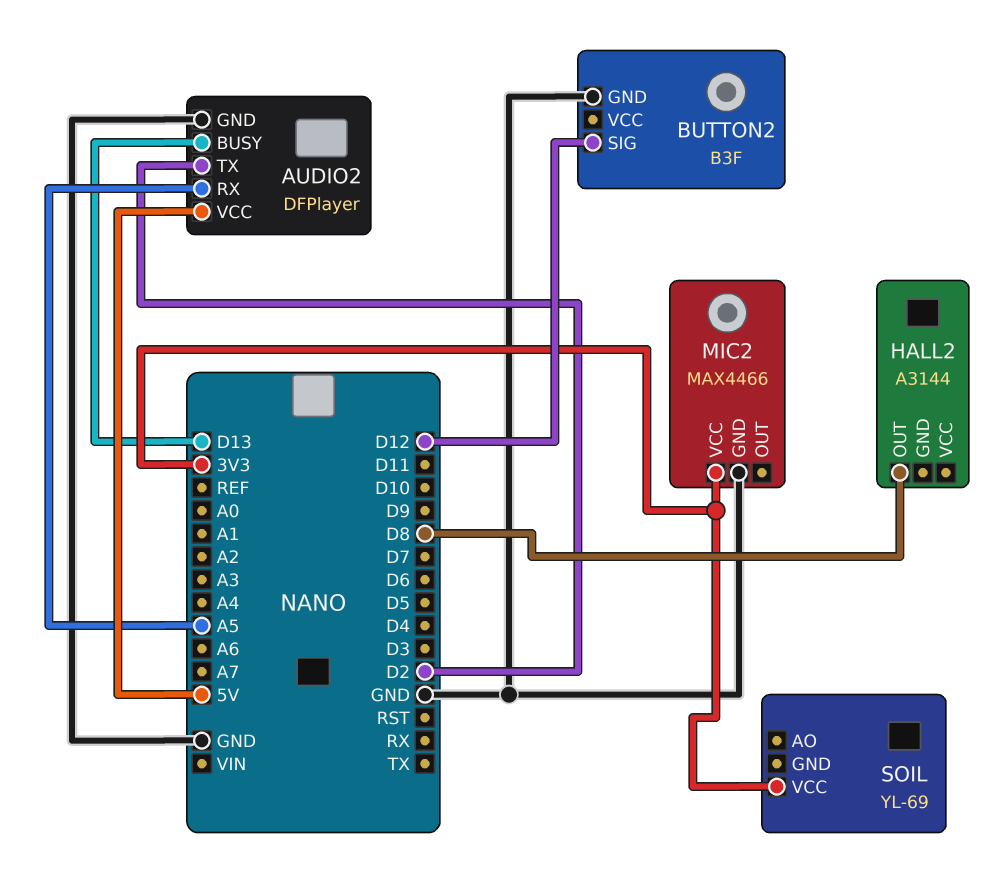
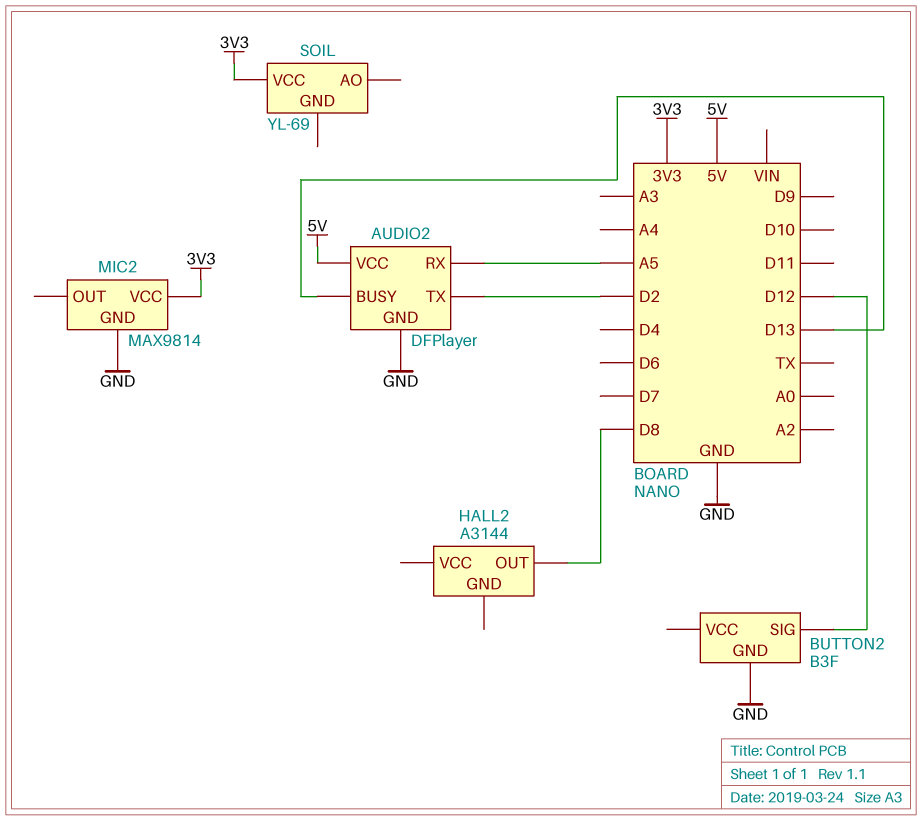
MIC2: MAX4466 -> MAX9814

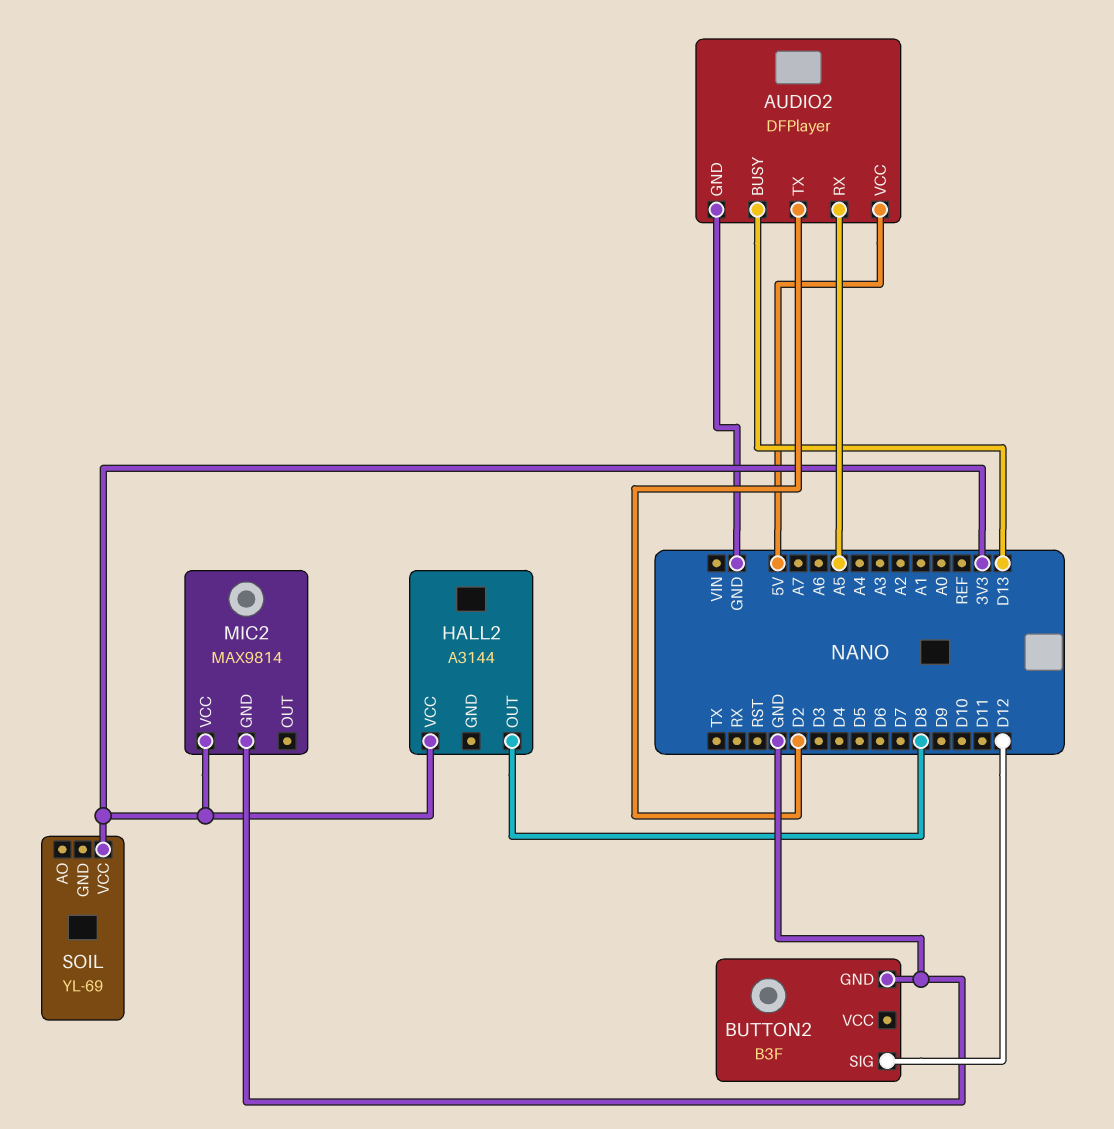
HALL2 pin VCC: none -> 3V3

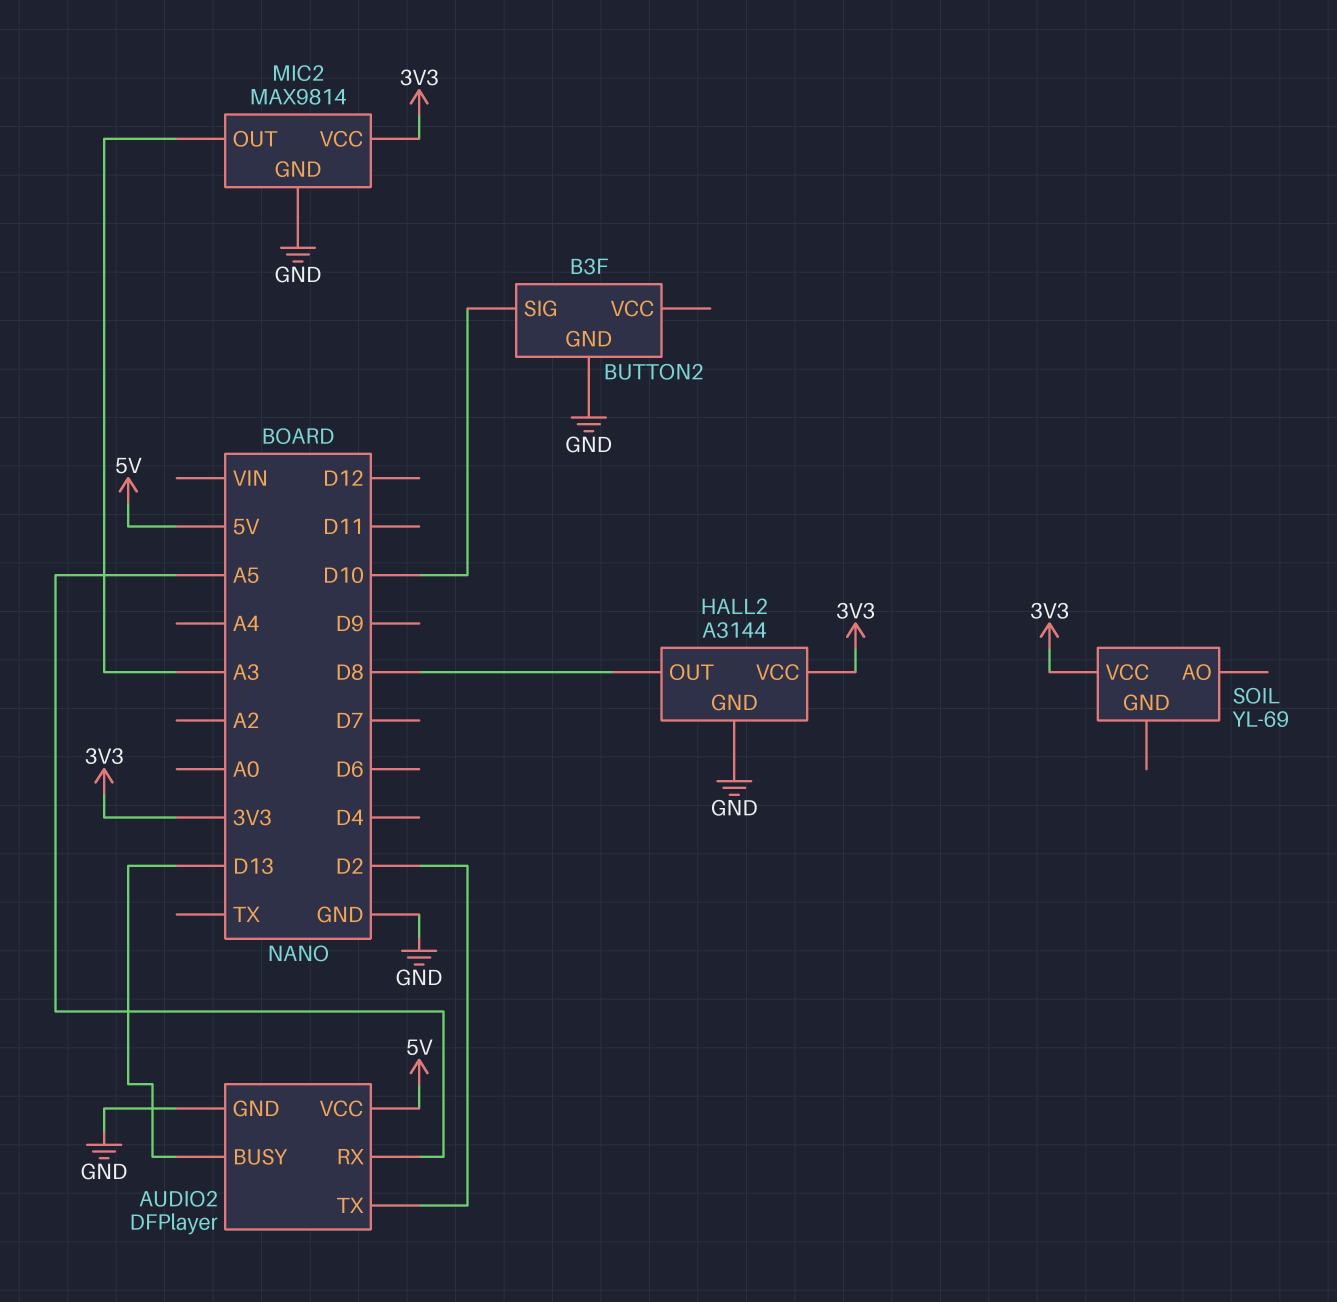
BUTTON2 pin SIG: D12 -> D10
HALL2 pin GND: none -> GND
MIC2 pin OUT: none -> A3

